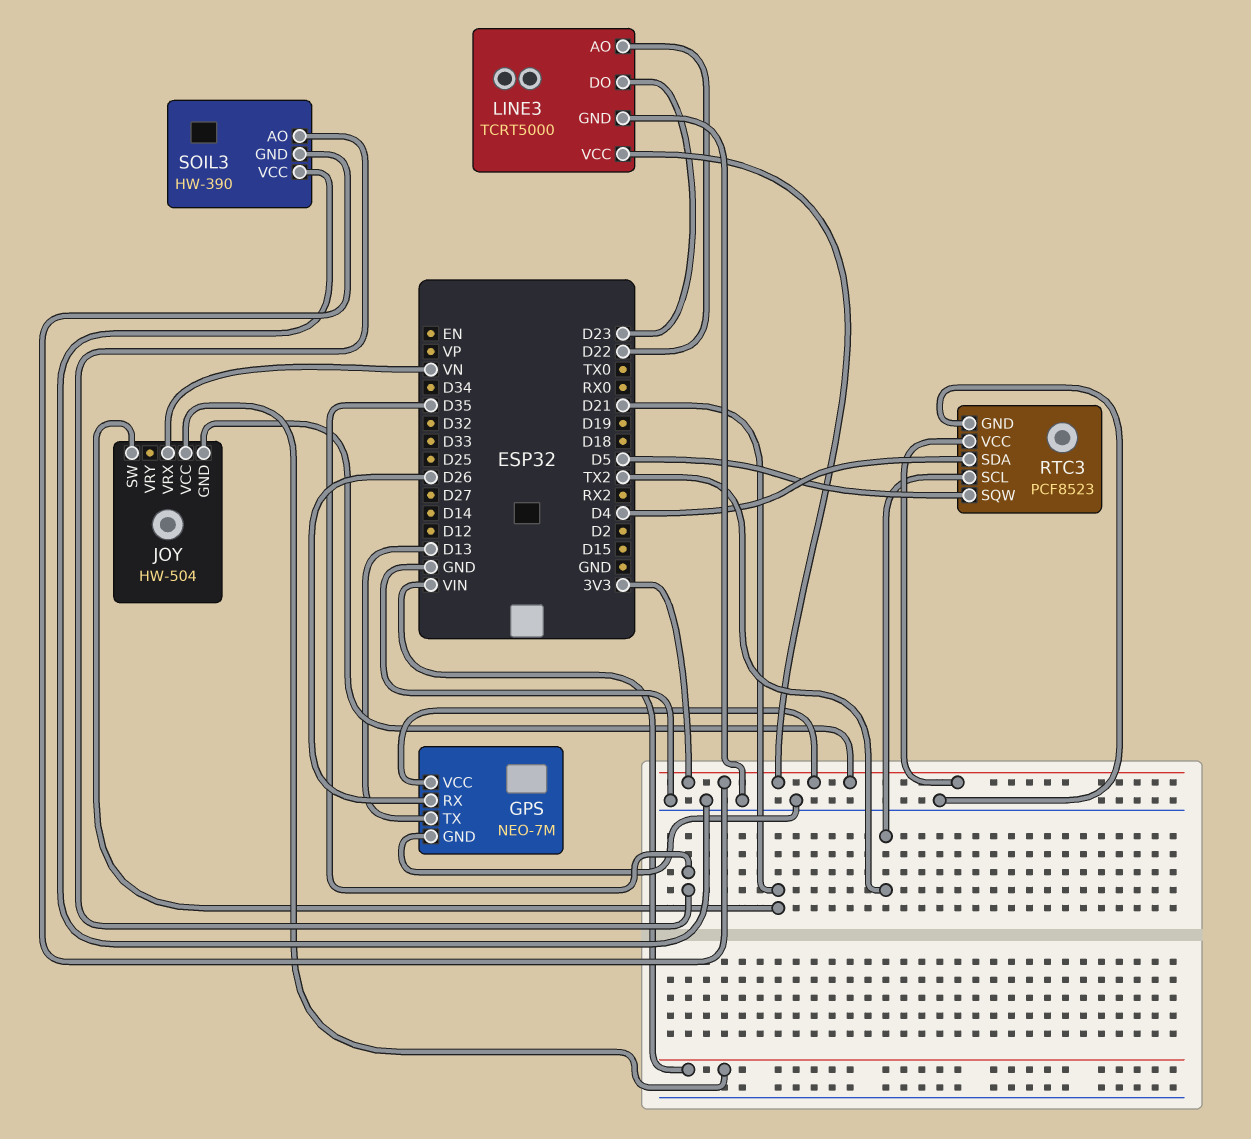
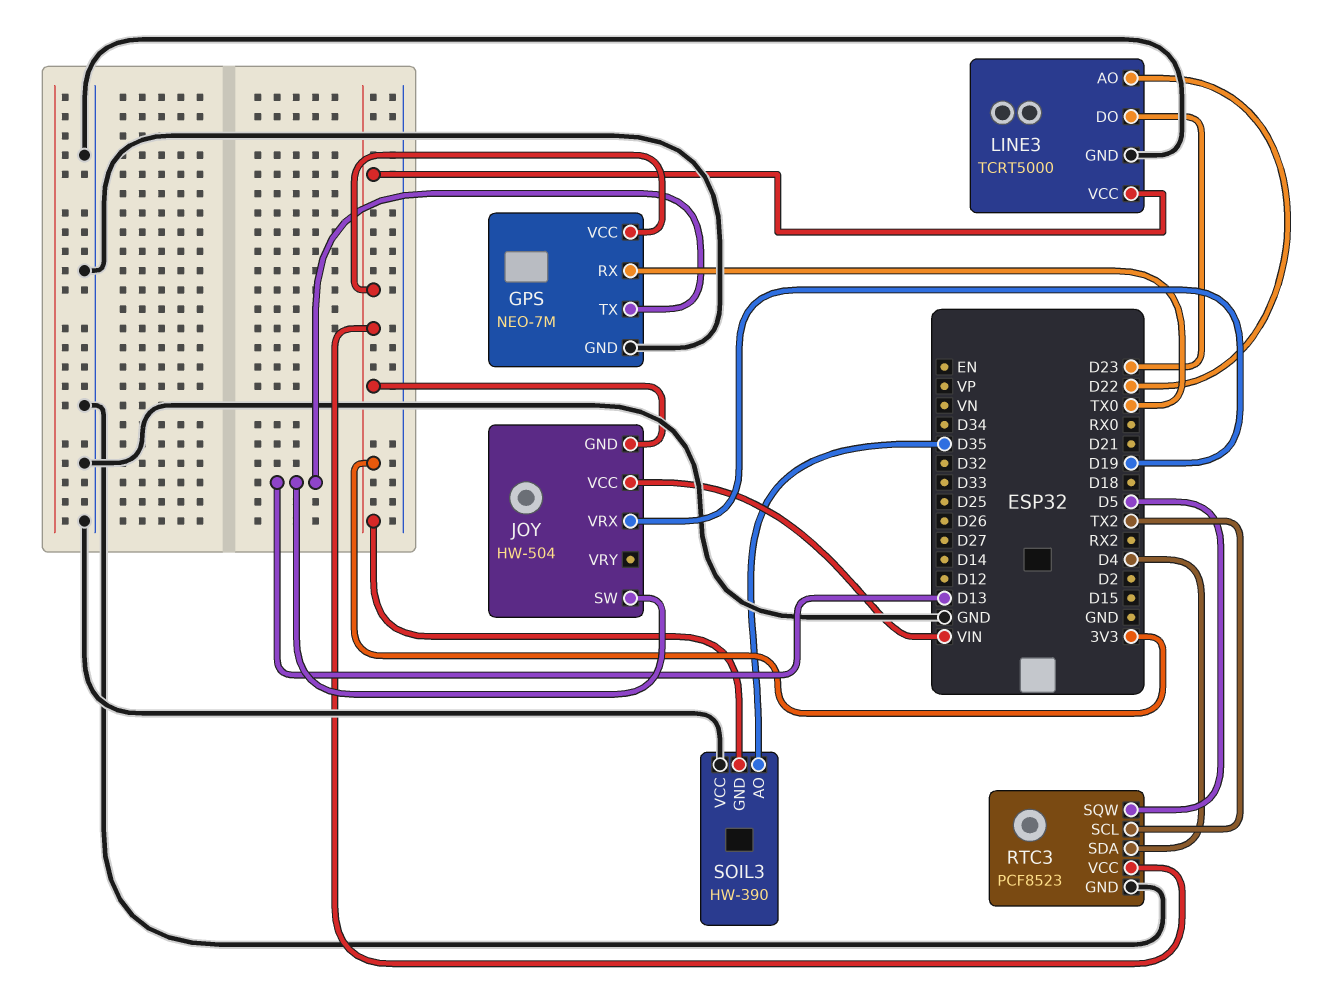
GPS pin RX: D26 -> TX0
JOY pin SW: D21 -> D13
JOY pin VRX: VN -> D19

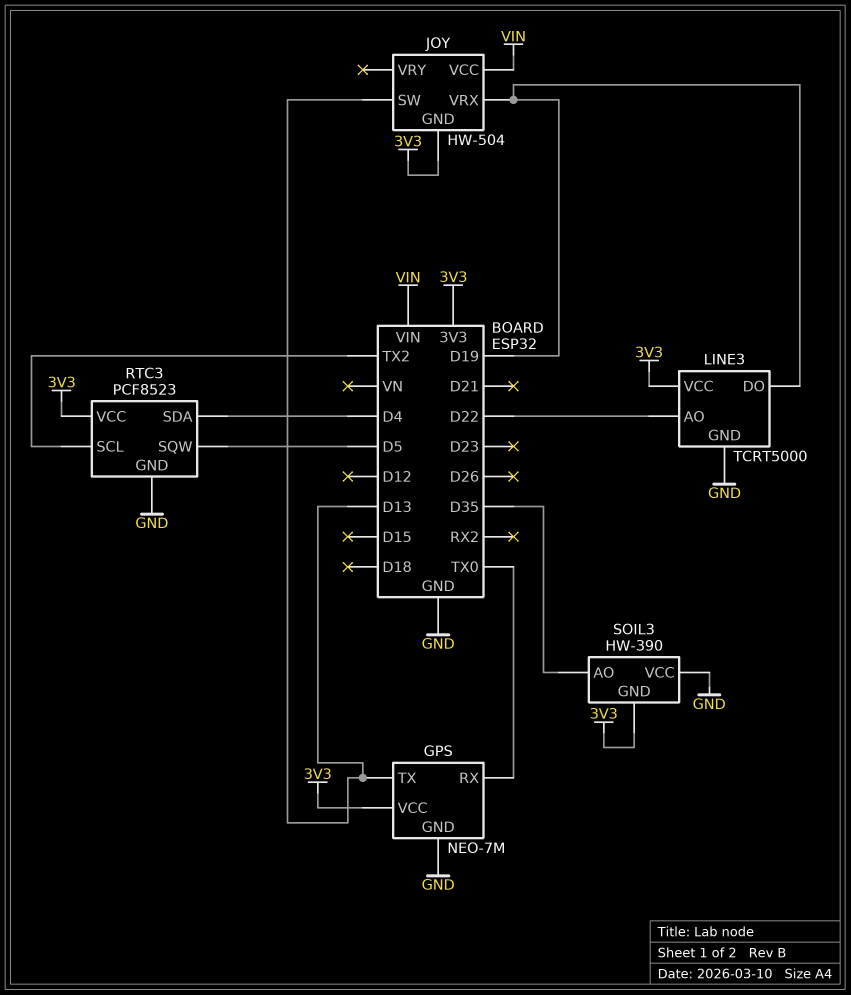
LINE3 pin DO: D23 -> D19

